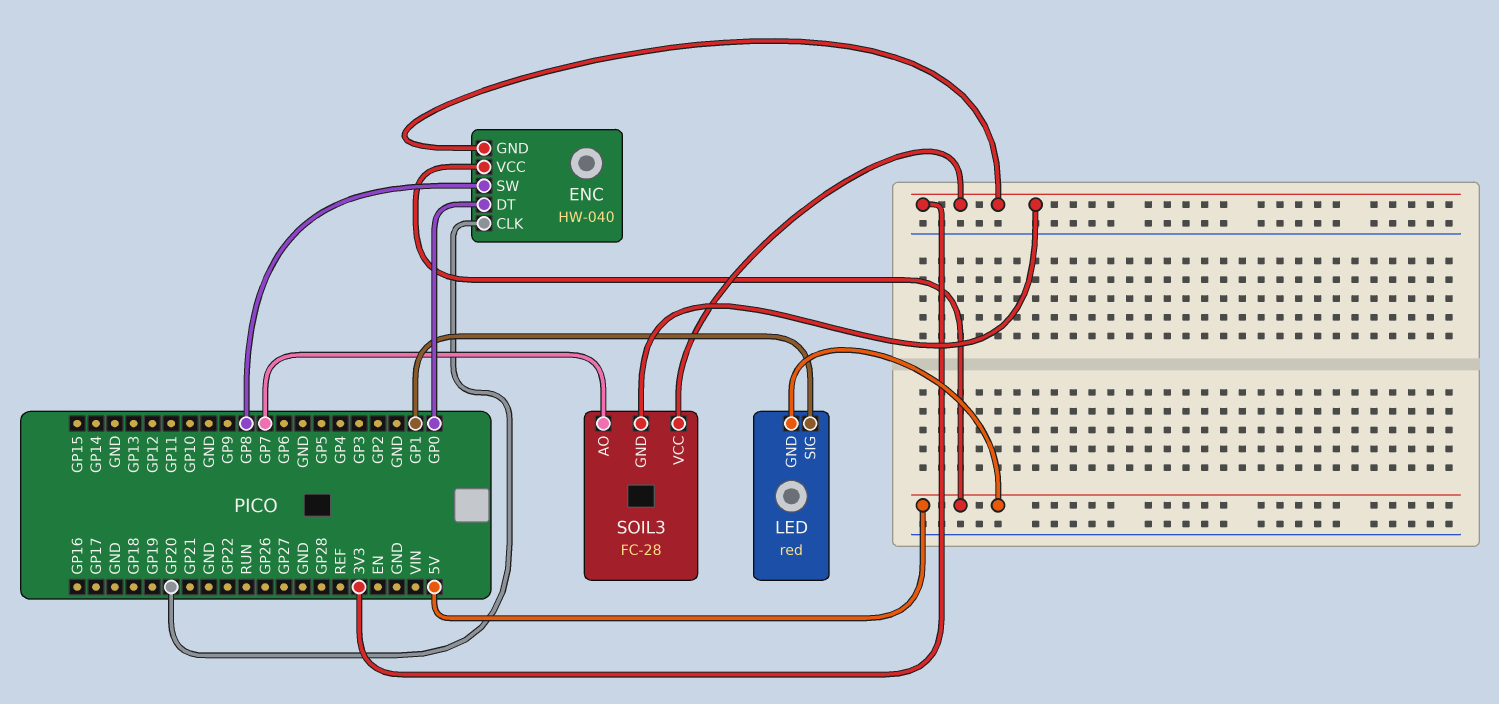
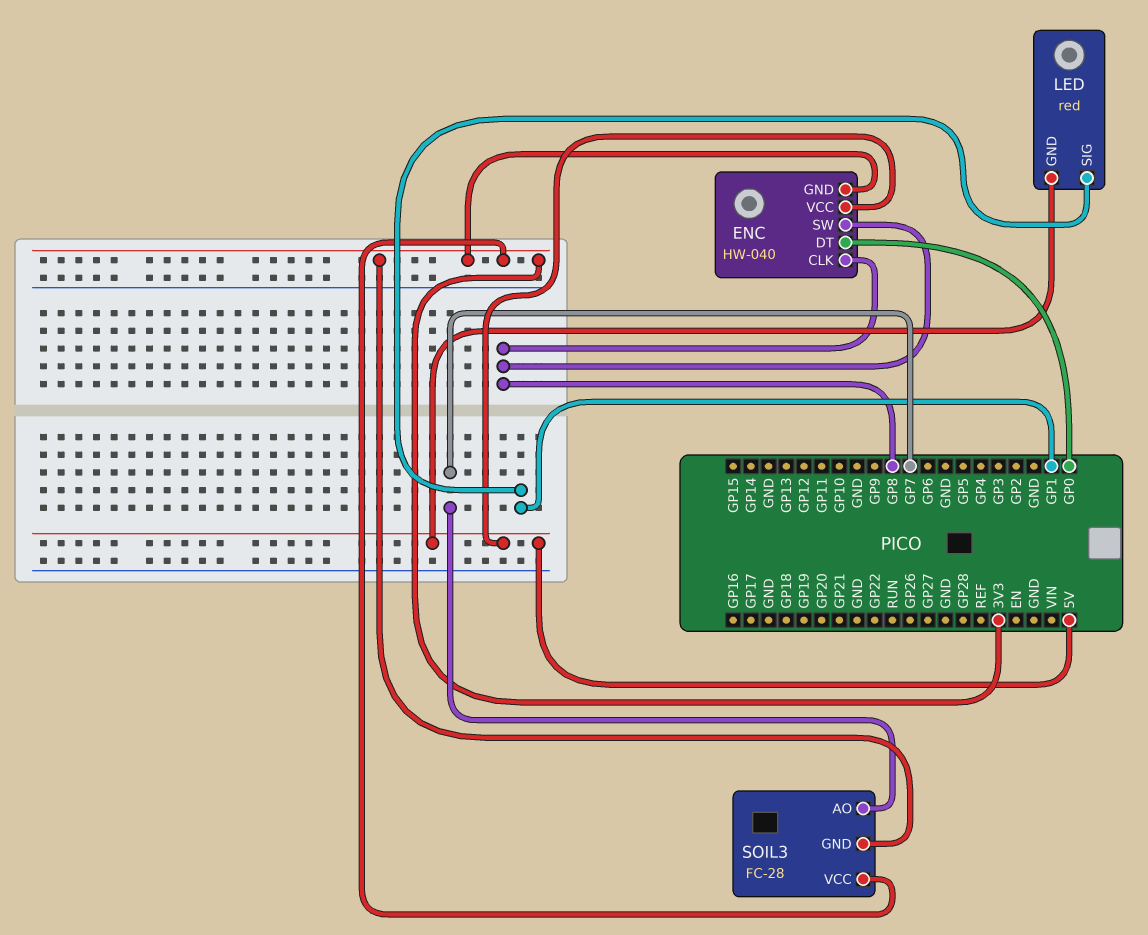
ENC pin CLK: GP20 -> GP8

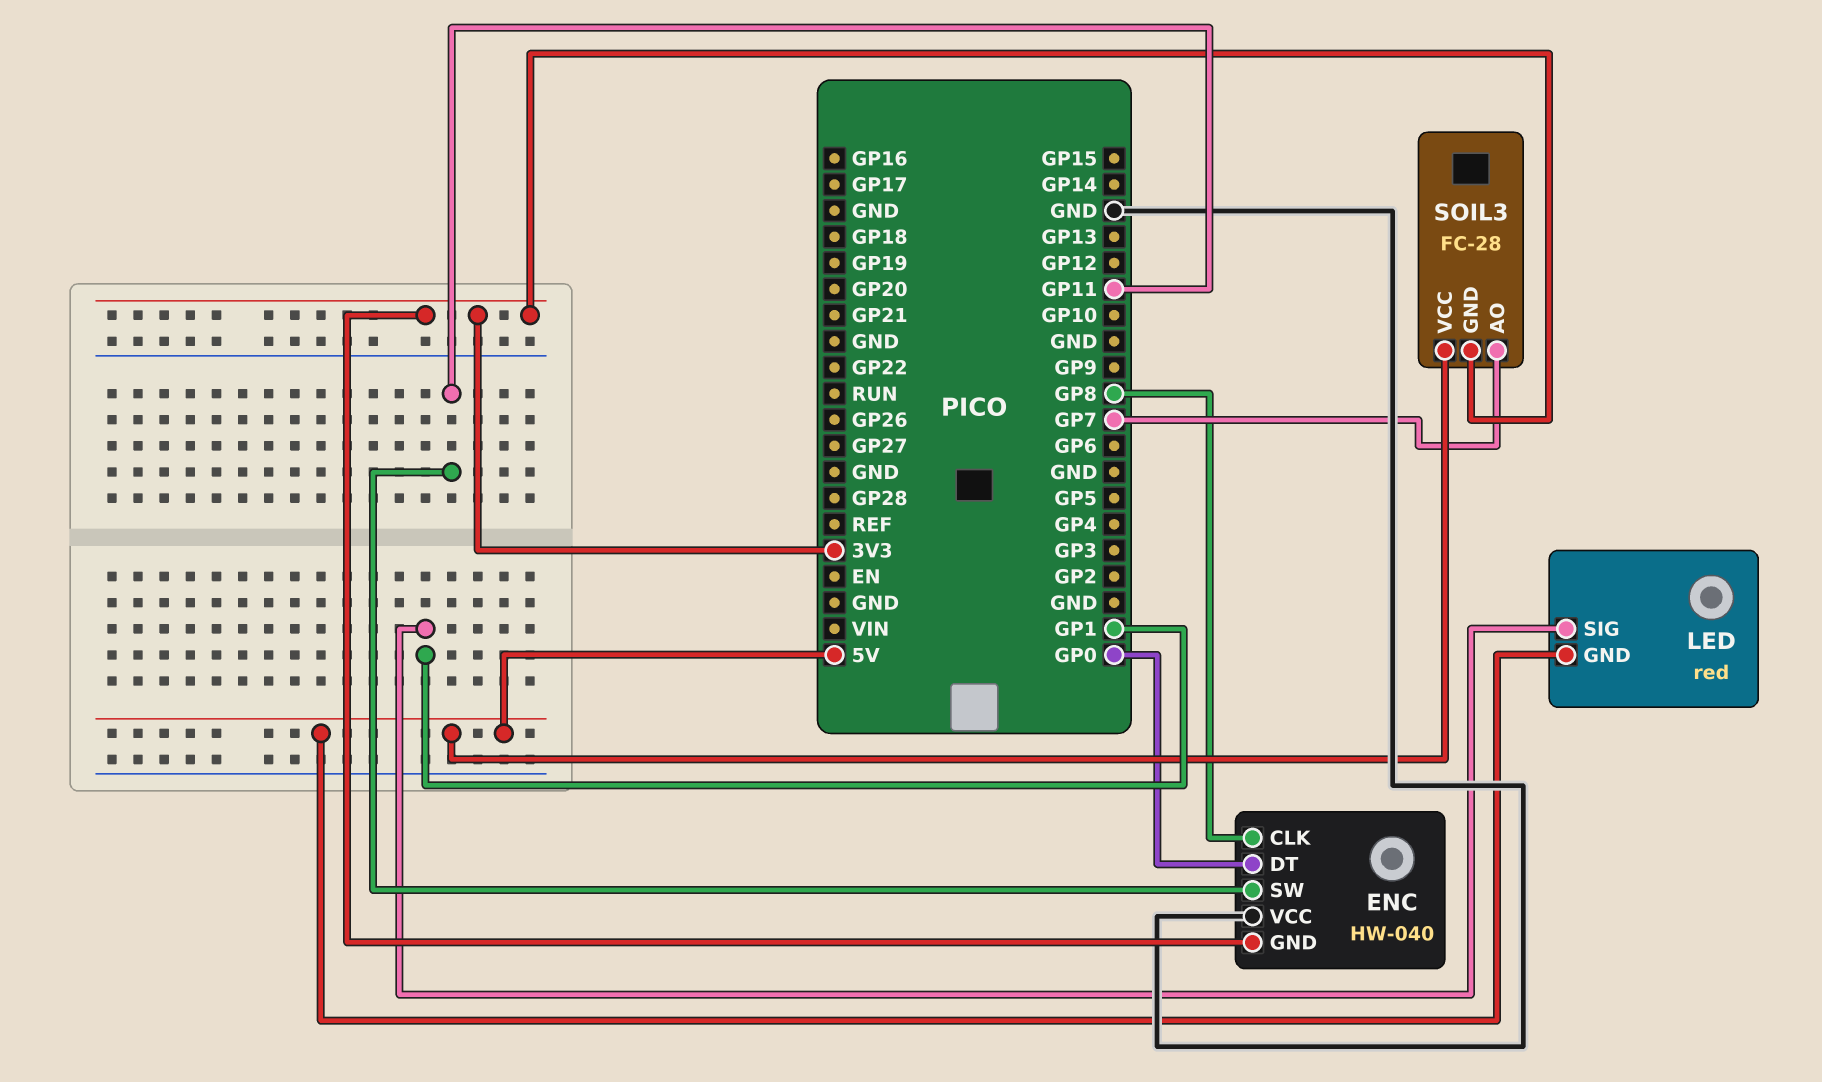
ENC pin SW: GP8 -> GP11
ENC pin VCC: 5V -> GND
SOIL3 pin VCC: 3V3 -> 5V

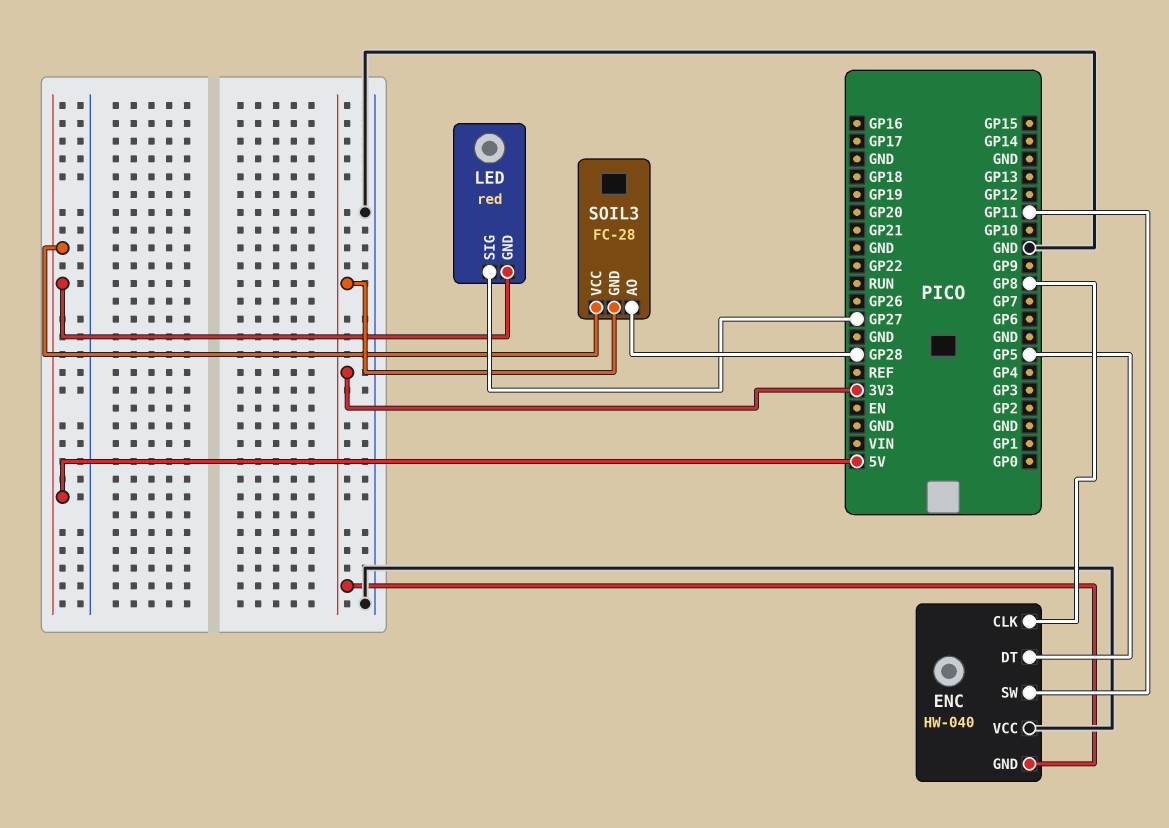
ENC pin DT: GP0 -> GP5
LED pin SIG: GP1 -> GP27
SOIL3 pin AO: GP7 -> GP28

